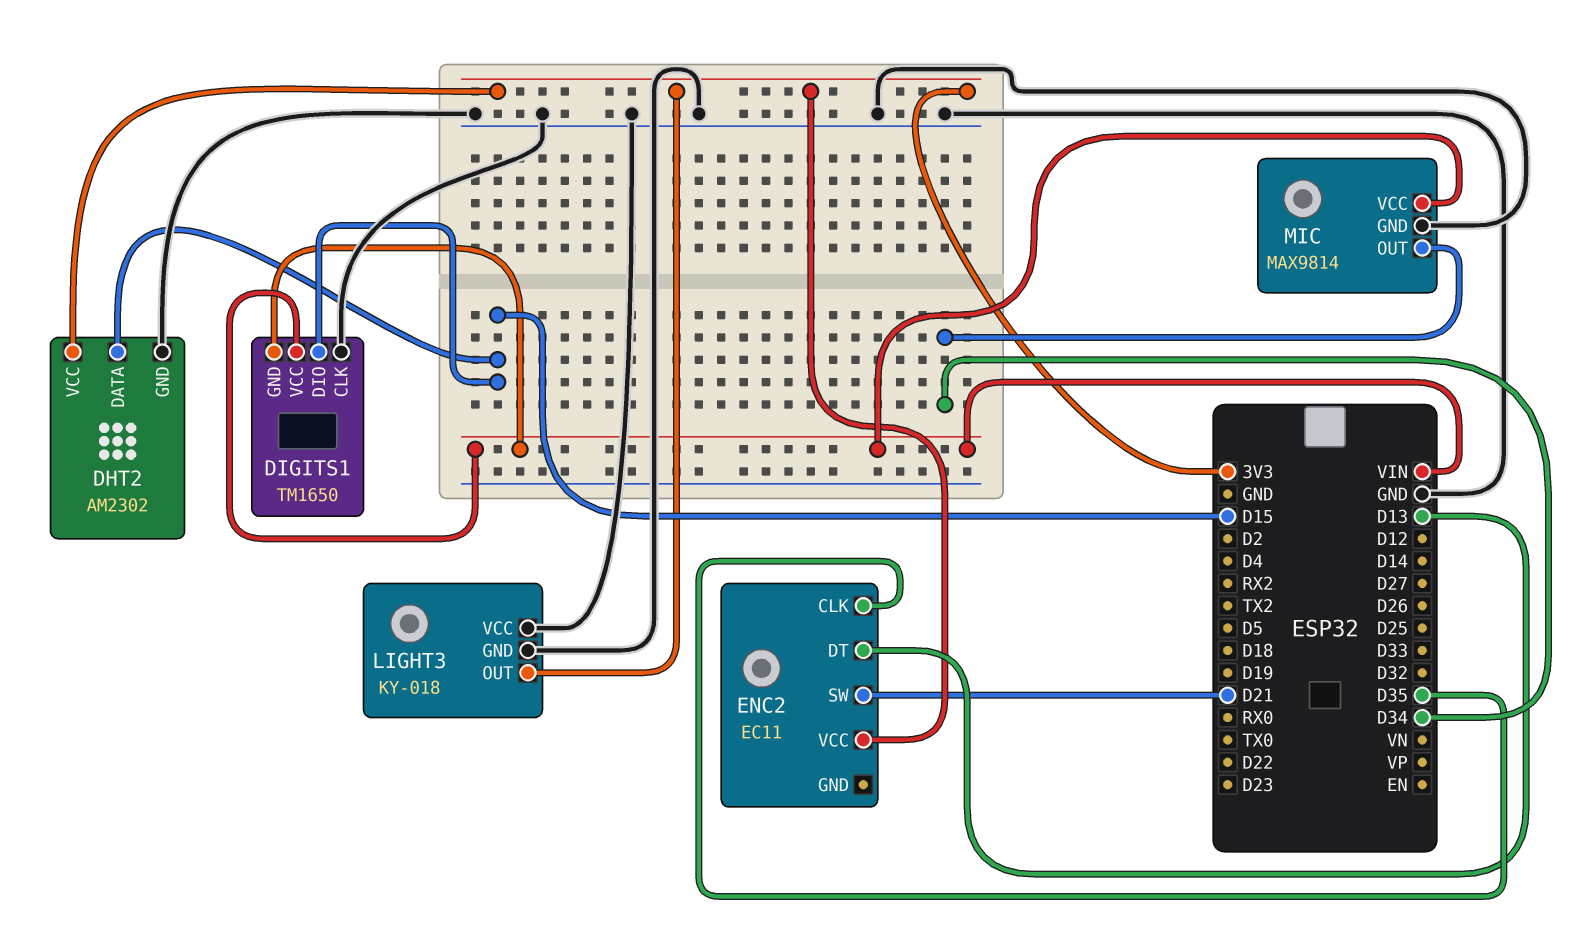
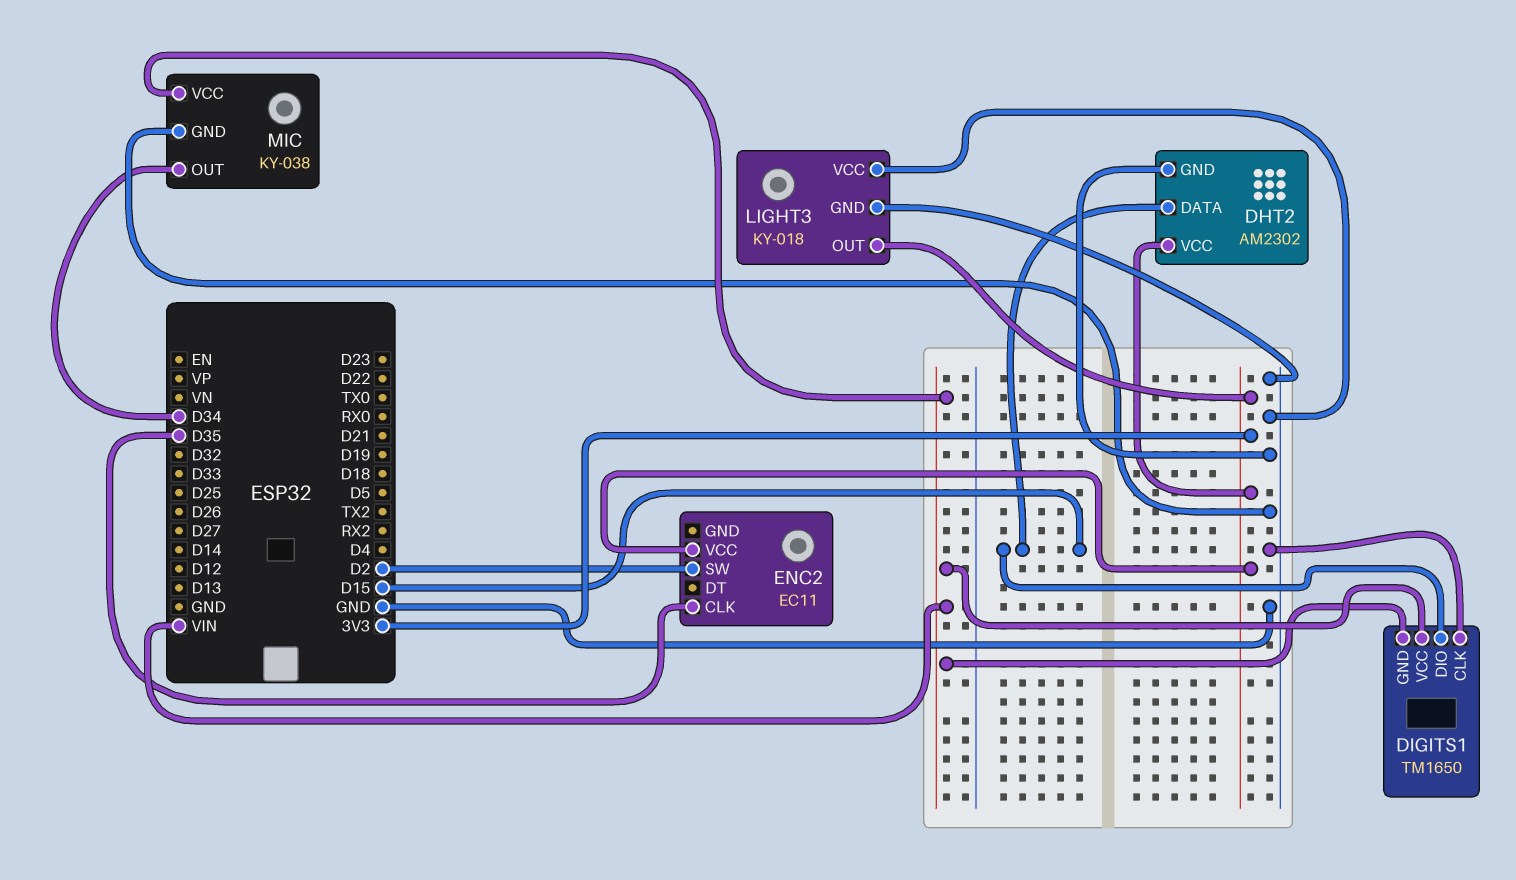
ENC2 pin DT: D13 -> none
ENC2 pin SW: D21 -> D2
MIC: MAX9814 -> KY-038

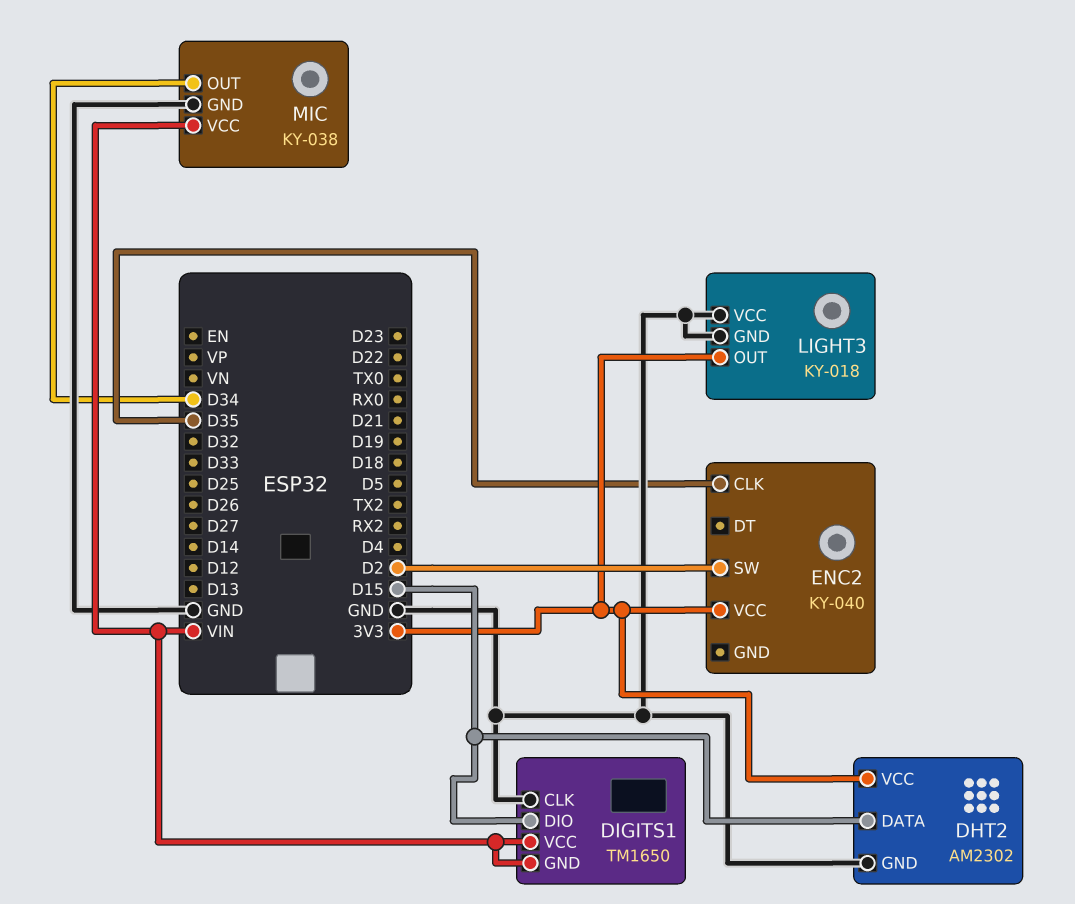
ENC2: EC11 -> KY-040

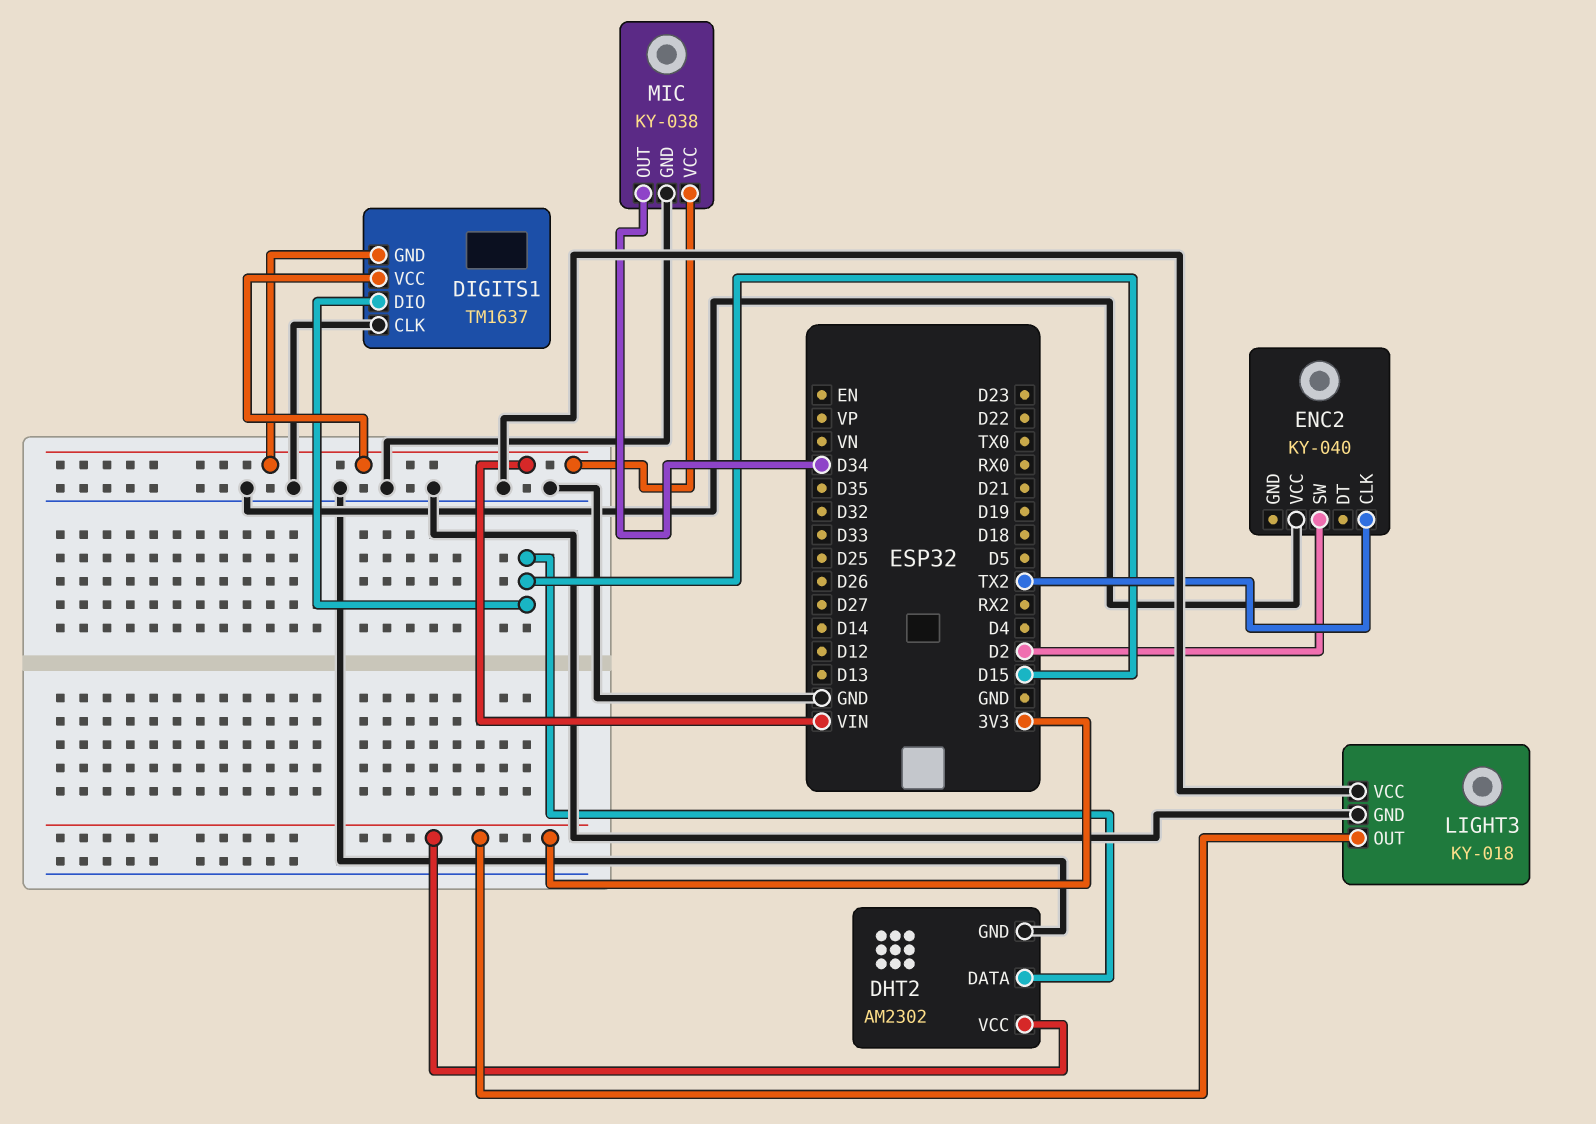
DIGITS1: TM1650 -> TM1637
ENC2 pin CLK: D35 -> TX2
ENC2 pin VCC: 3V3 -> GND

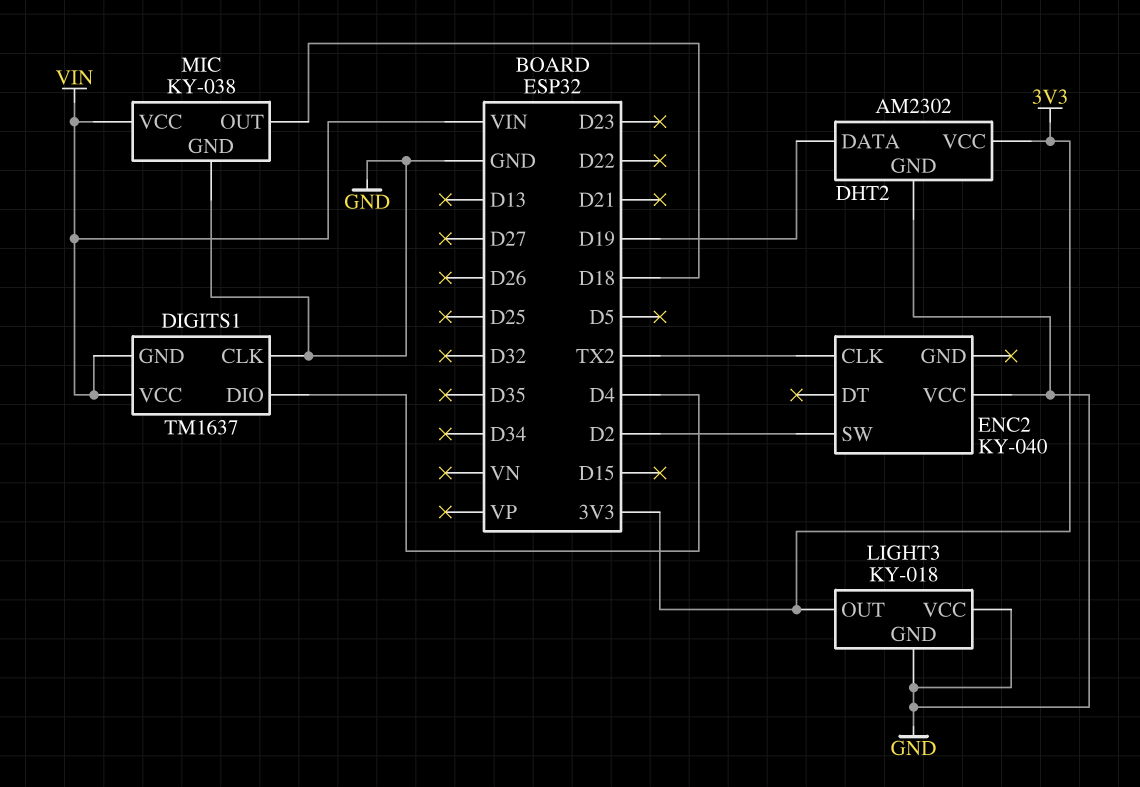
DHT2 pin DATA: D15 -> D19
DIGITS1 pin DIO: D15 -> D4
MIC pin OUT: D34 -> D18

